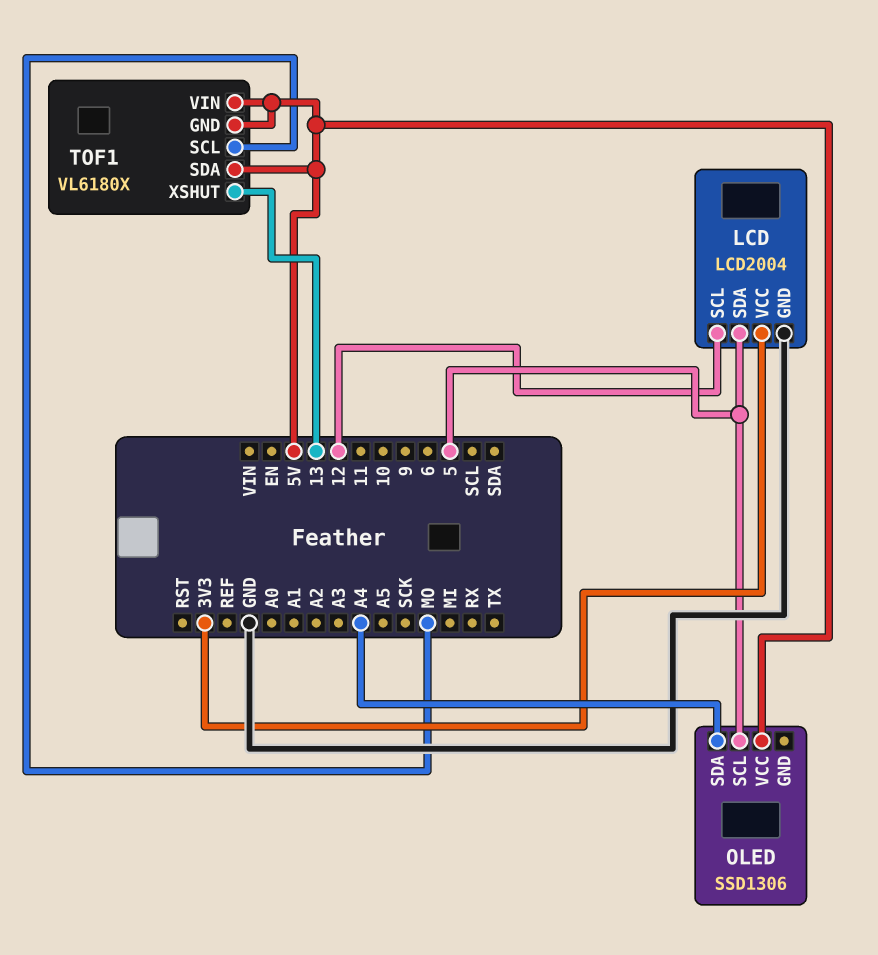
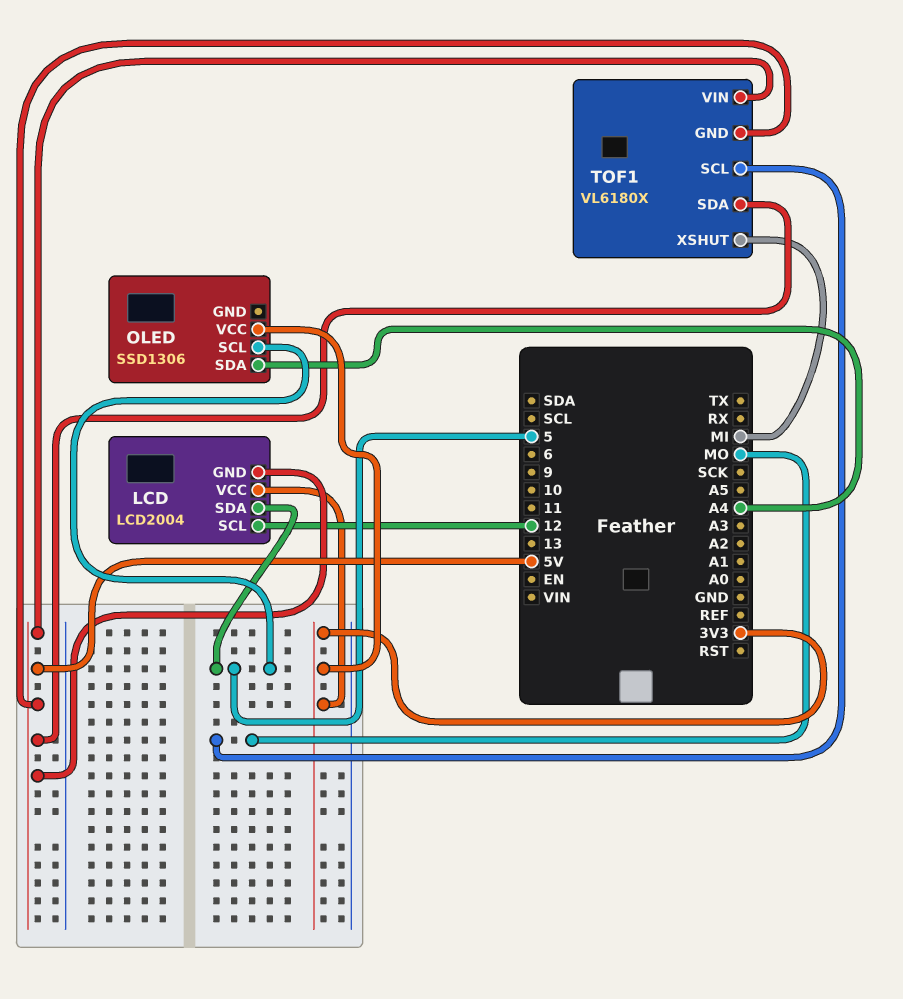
LCD pin GND: GND -> 5V
OLED pin VCC: 5V -> 3V3
TOF1 pin XSHUT: 13 -> MI

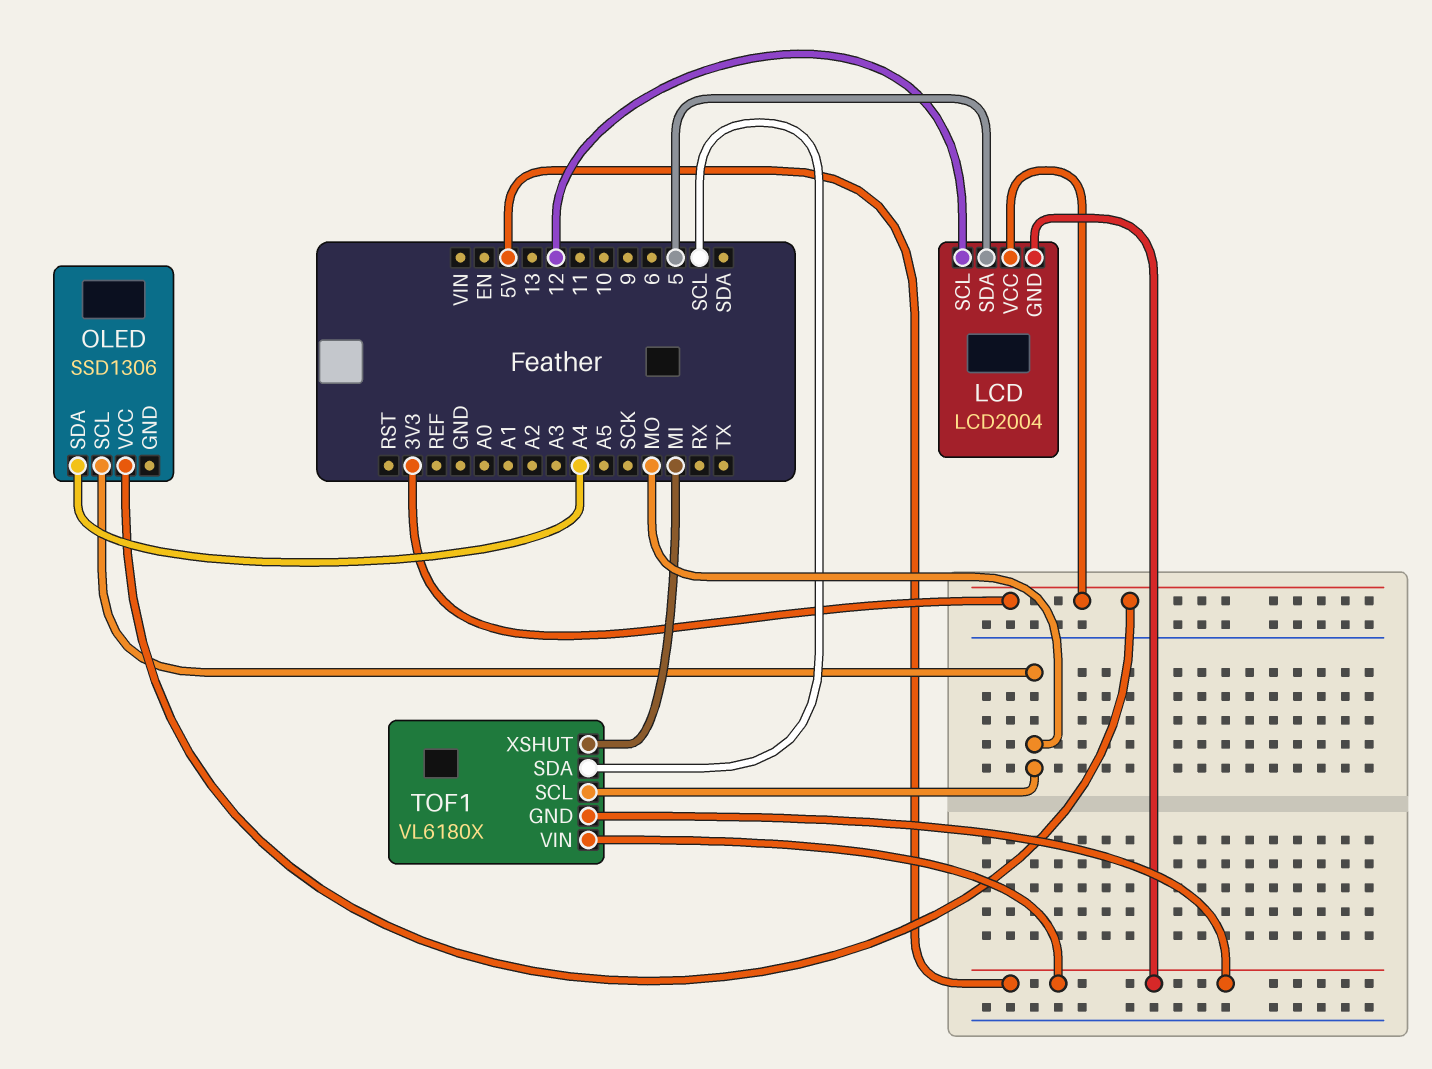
OLED pin SCL: 5 -> MO
TOF1 pin SDA: 5V -> SCL

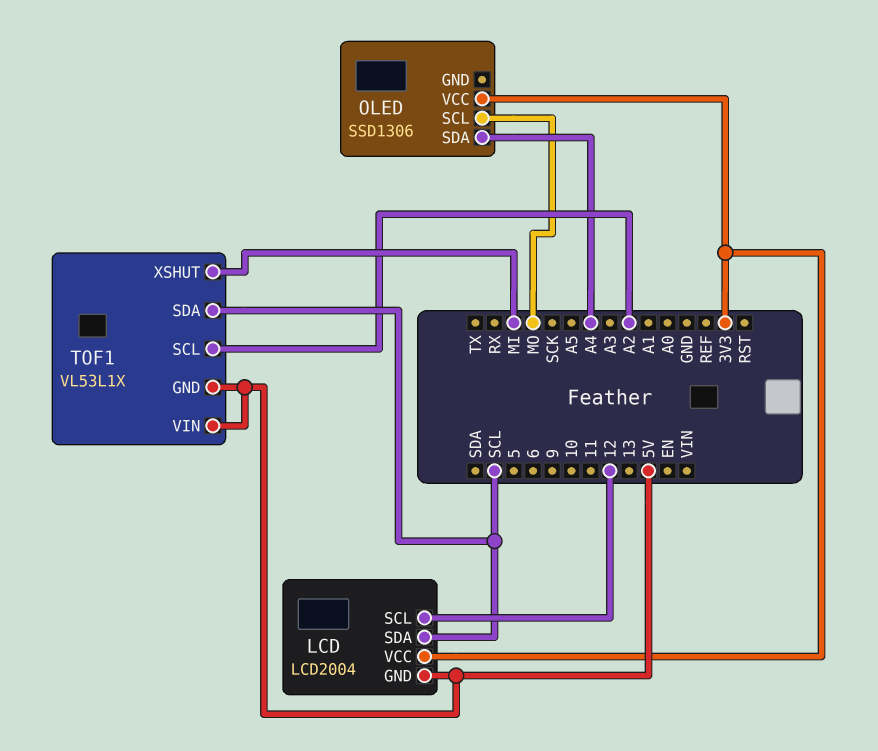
LCD pin SDA: 5 -> SCL
TOF1: VL6180X -> VL53L1X
TOF1 pin SCL: MO -> A2

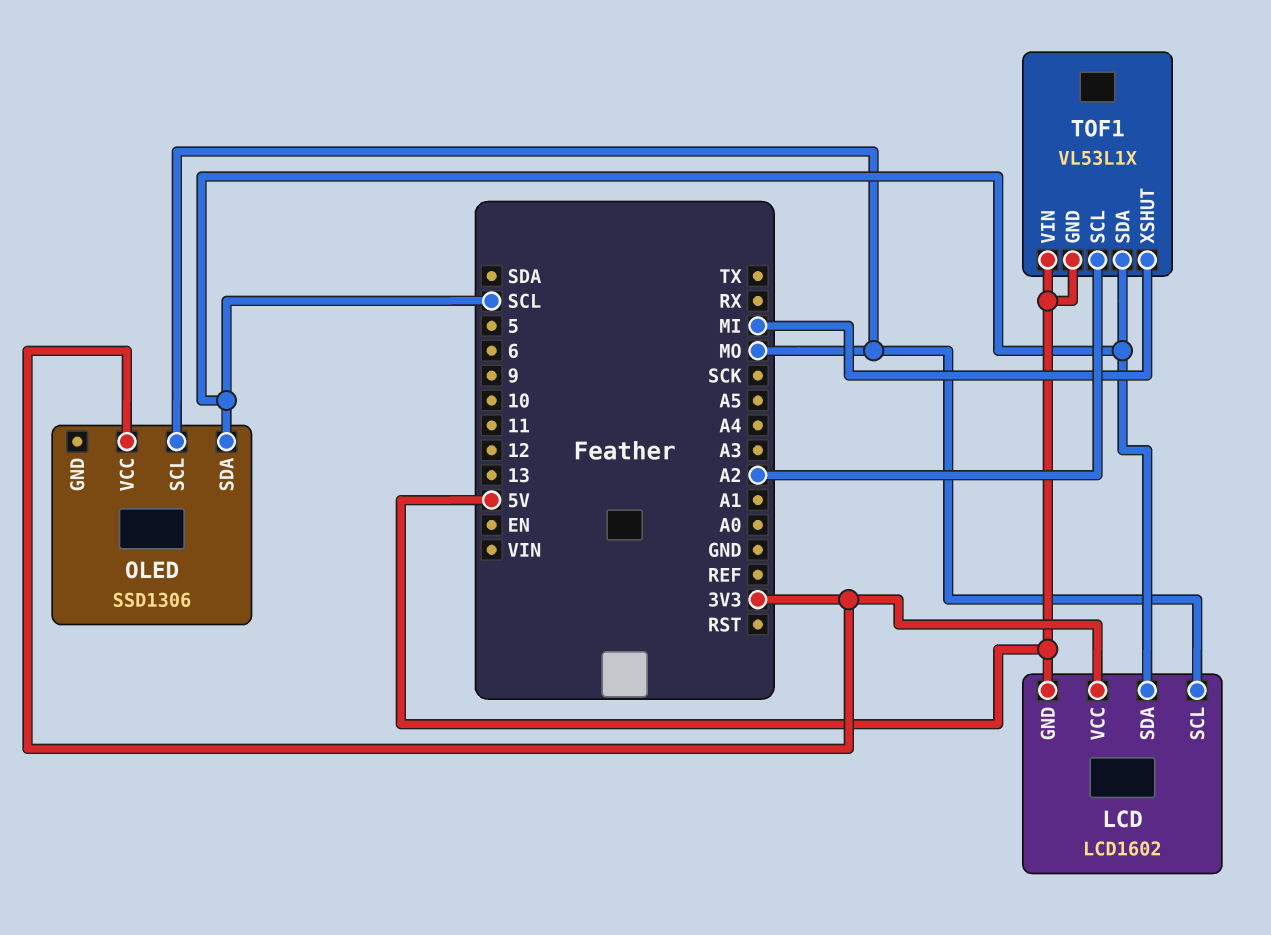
LCD: LCD2004 -> LCD1602
LCD pin SCL: 12 -> MO
OLED pin SDA: A4 -> SCL

